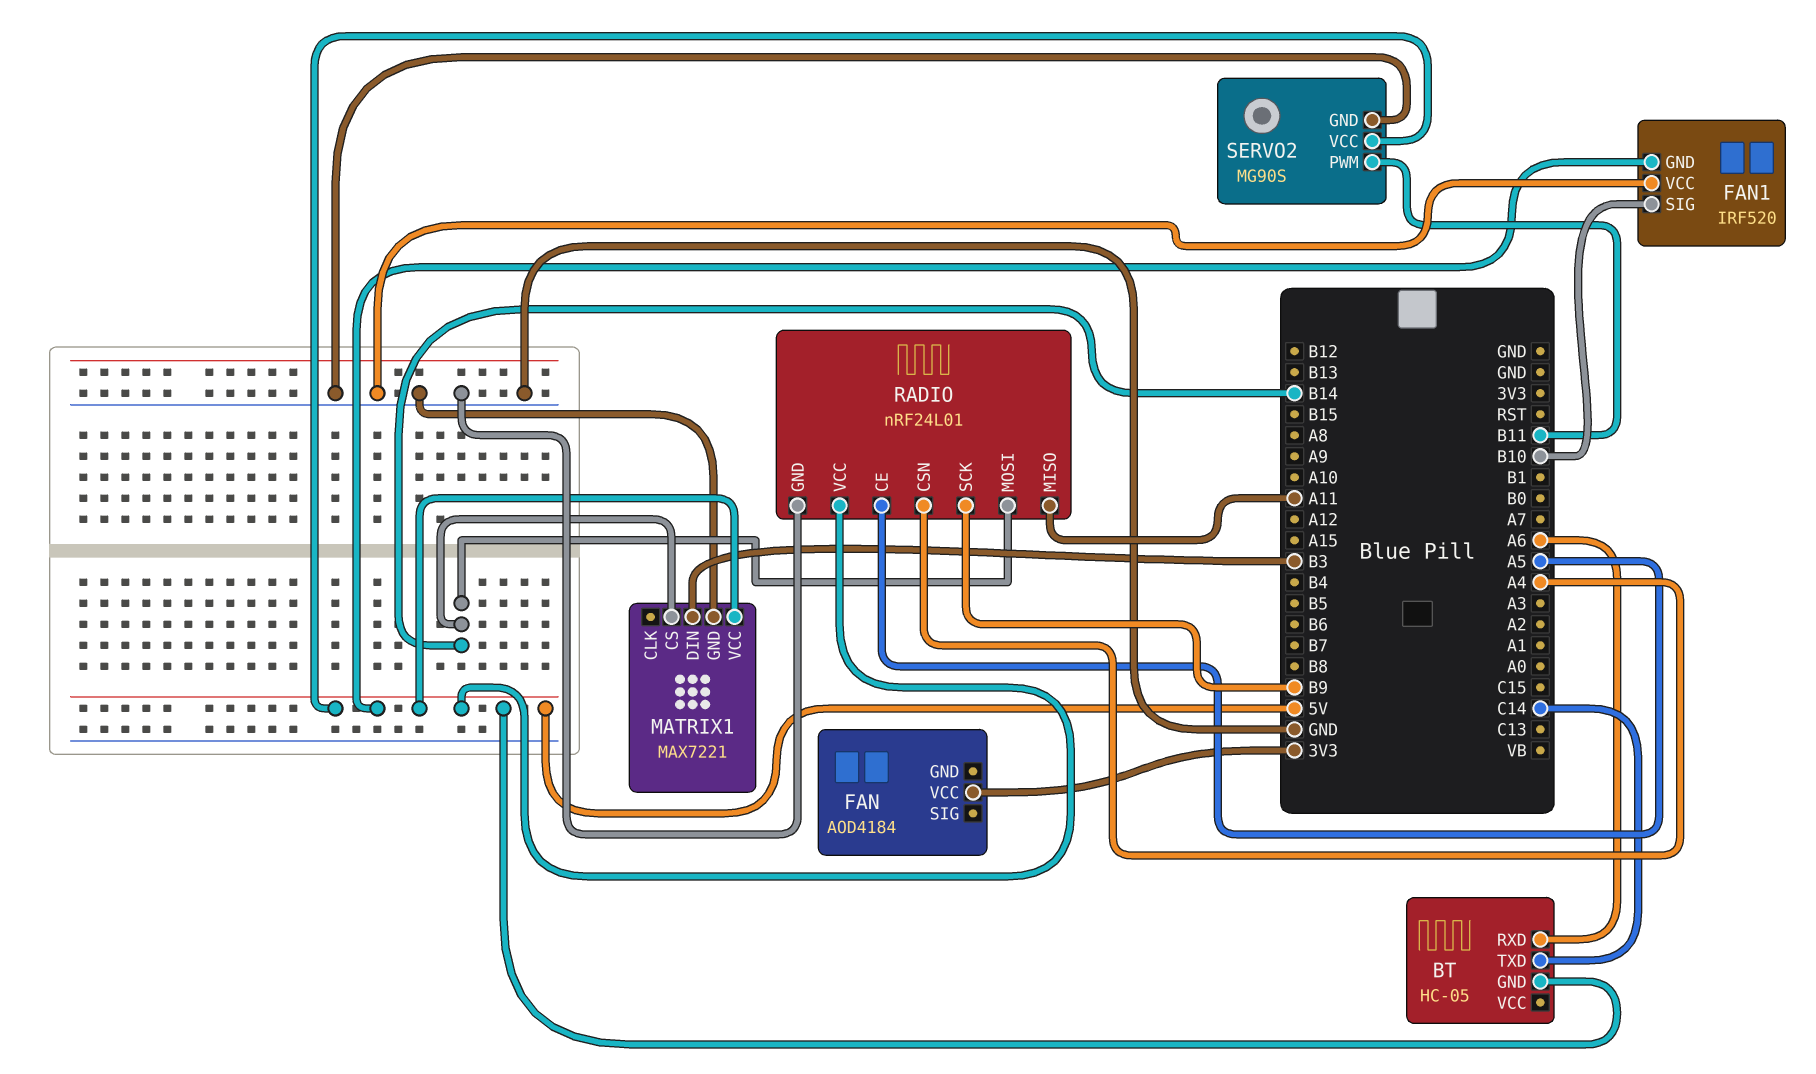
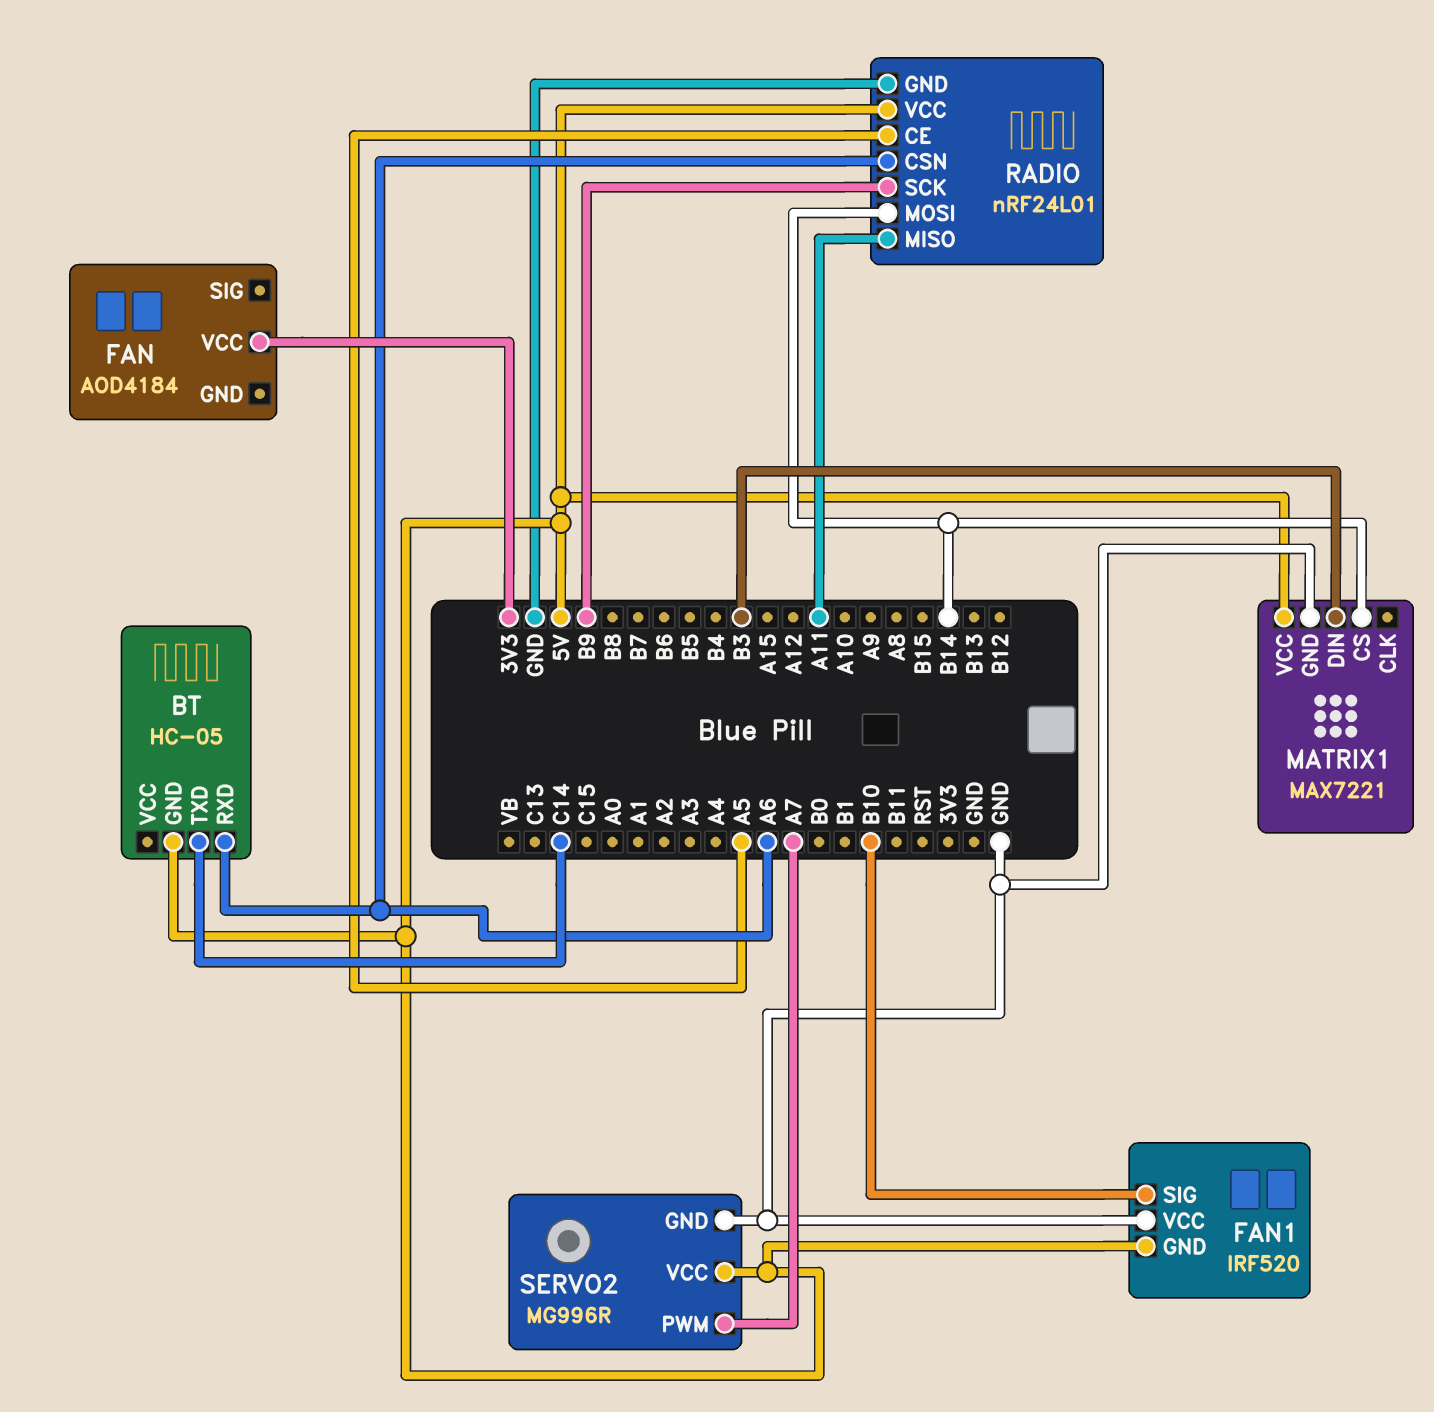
RADIO pin CSN: A4 -> A6
SERVO2: MG90S -> MG996R
SERVO2 pin PWM: B11 -> A7

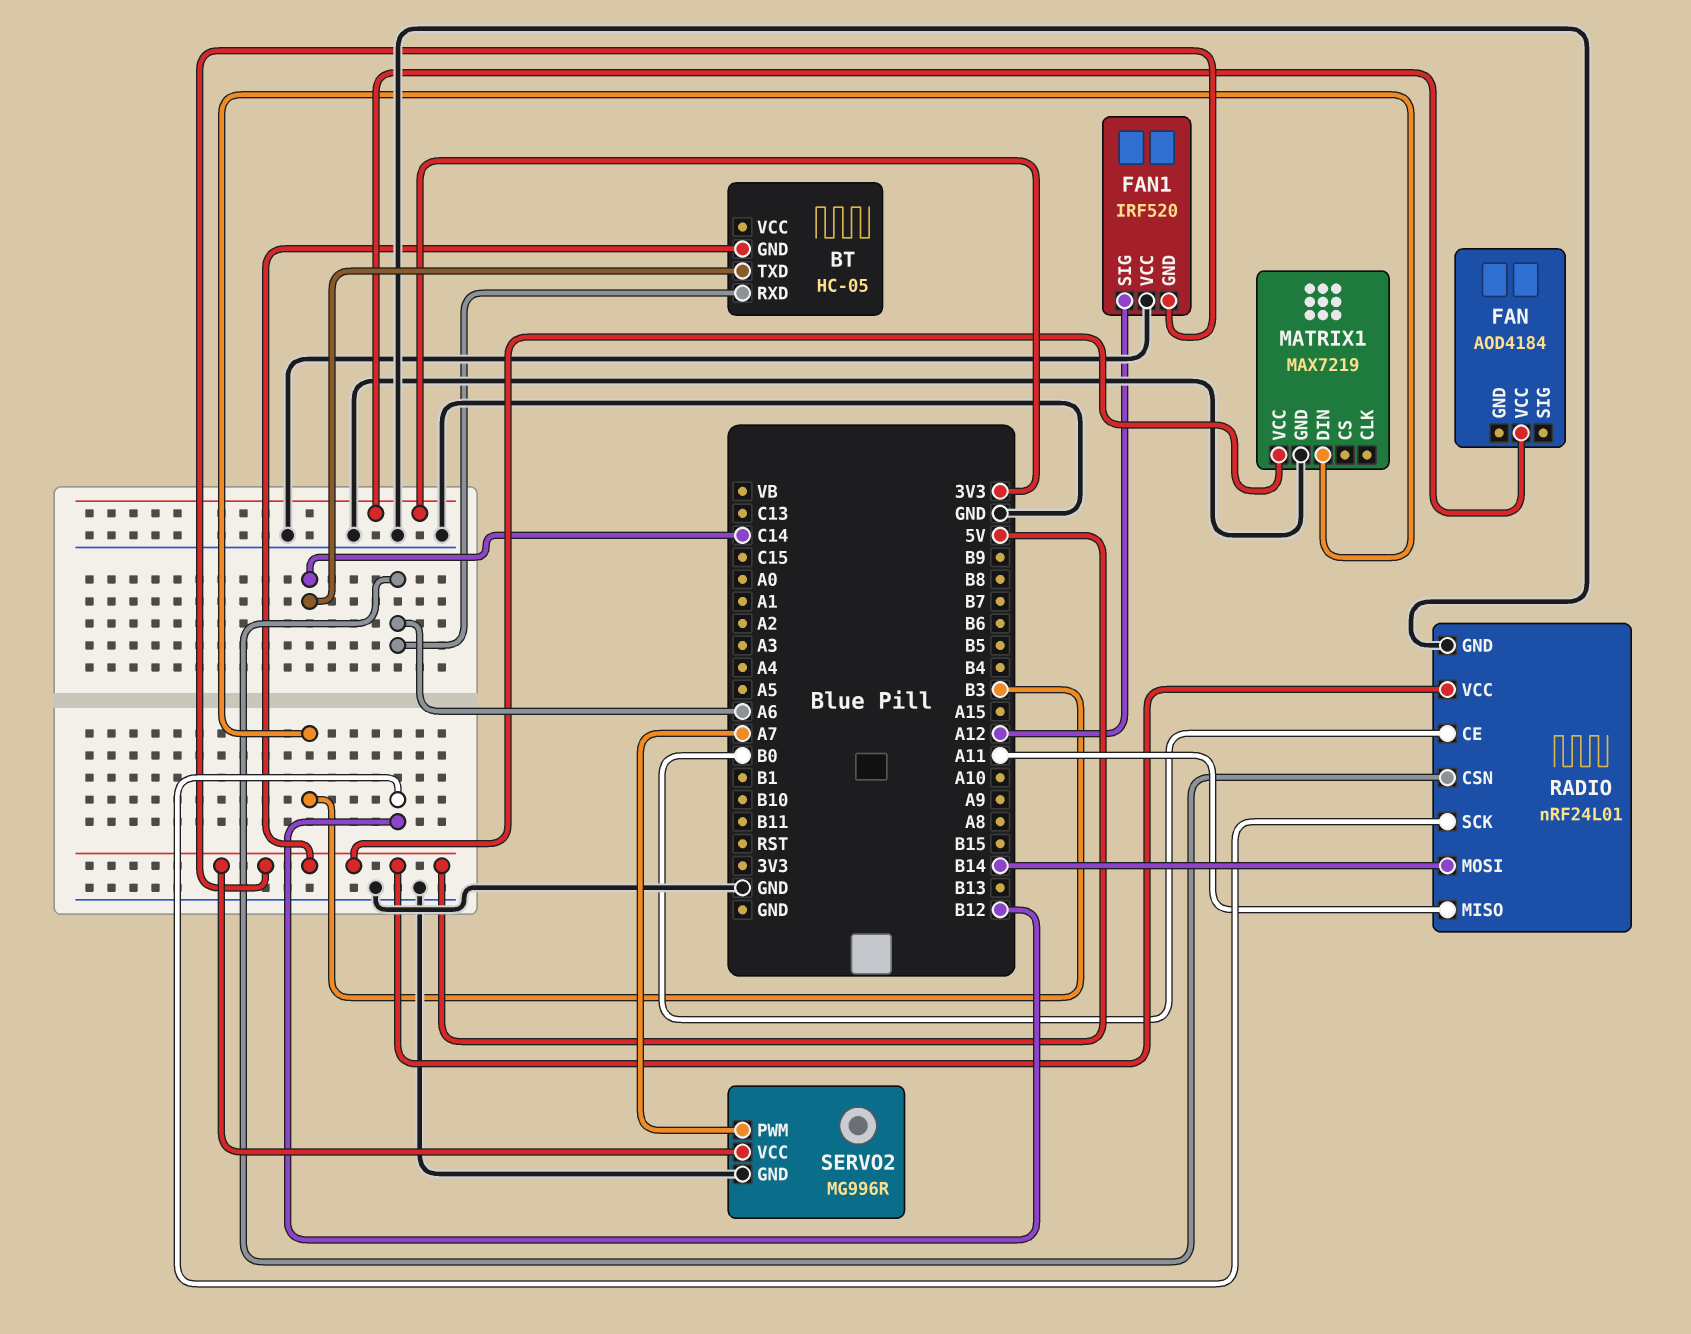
FAN1 pin SIG: B10 -> A12
MATRIX1: MAX7221 -> MAX7219
MATRIX1 pin CS: B14 -> none
RADIO pin CE: A5 -> B0
RADIO pin SCK: B9 -> B12

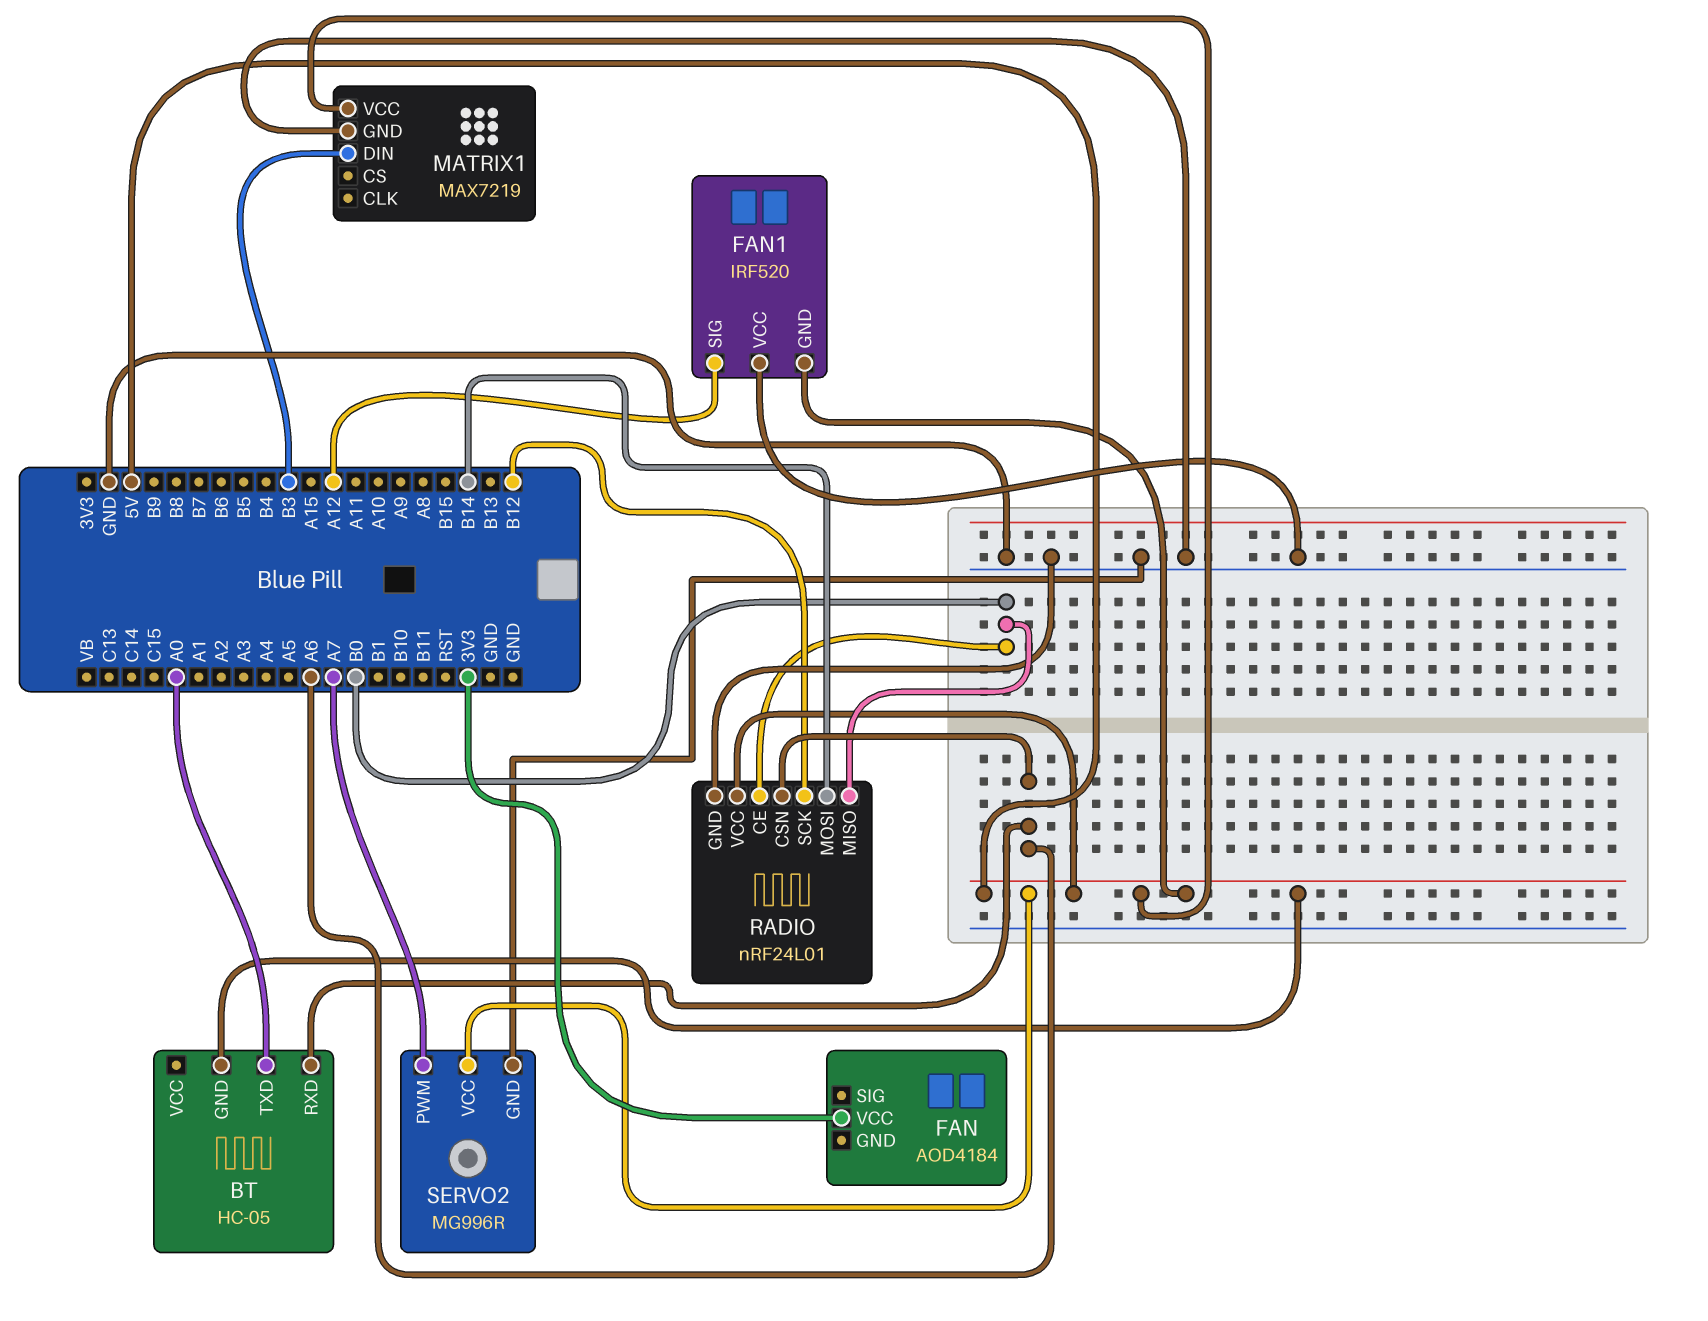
BT pin TXD: C14 -> A0
RADIO pin MISO: A11 -> B0

